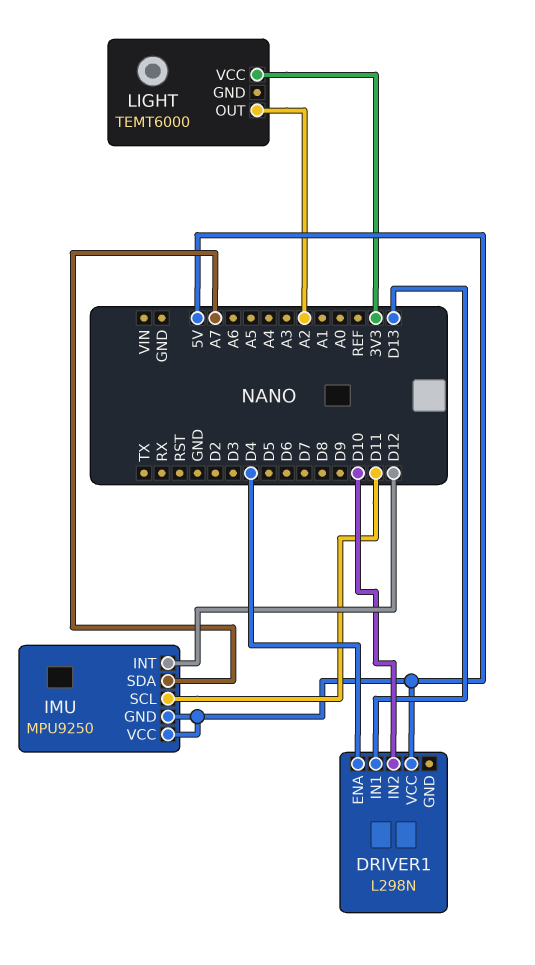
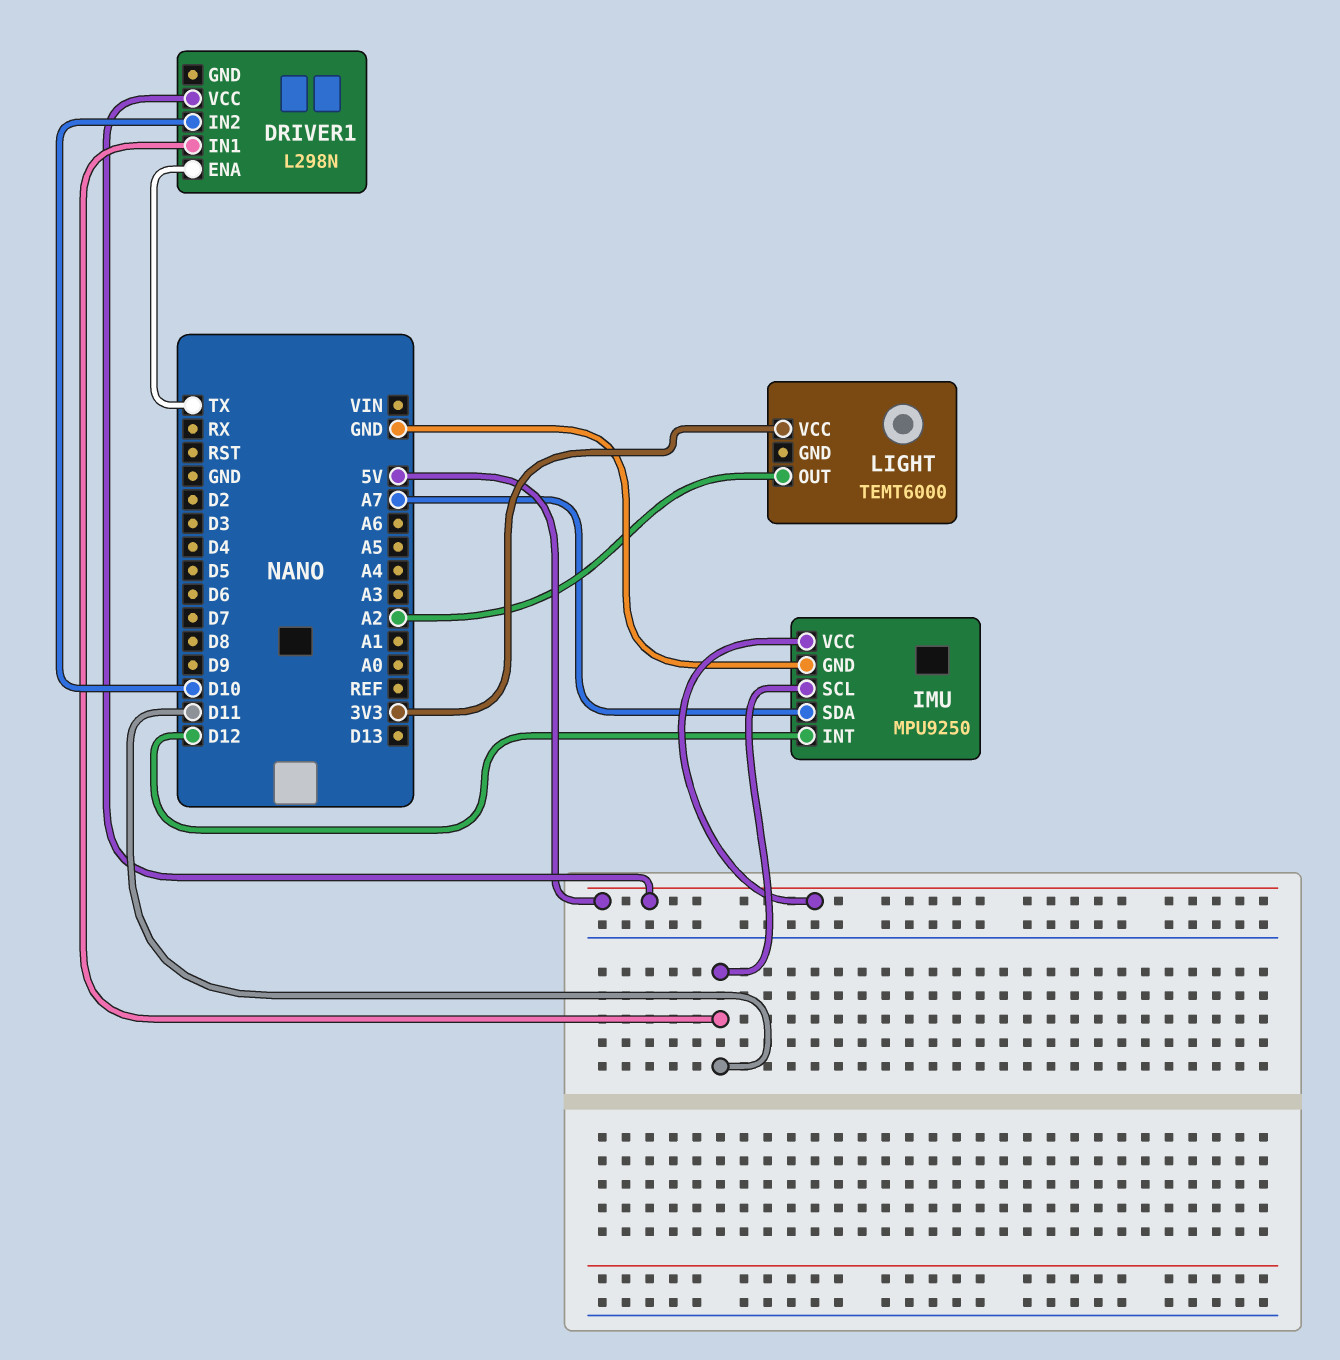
DRIVER1 pin ENA: D4 -> TX
DRIVER1 pin IN1: D13 -> D11
IMU pin GND: 5V -> GND

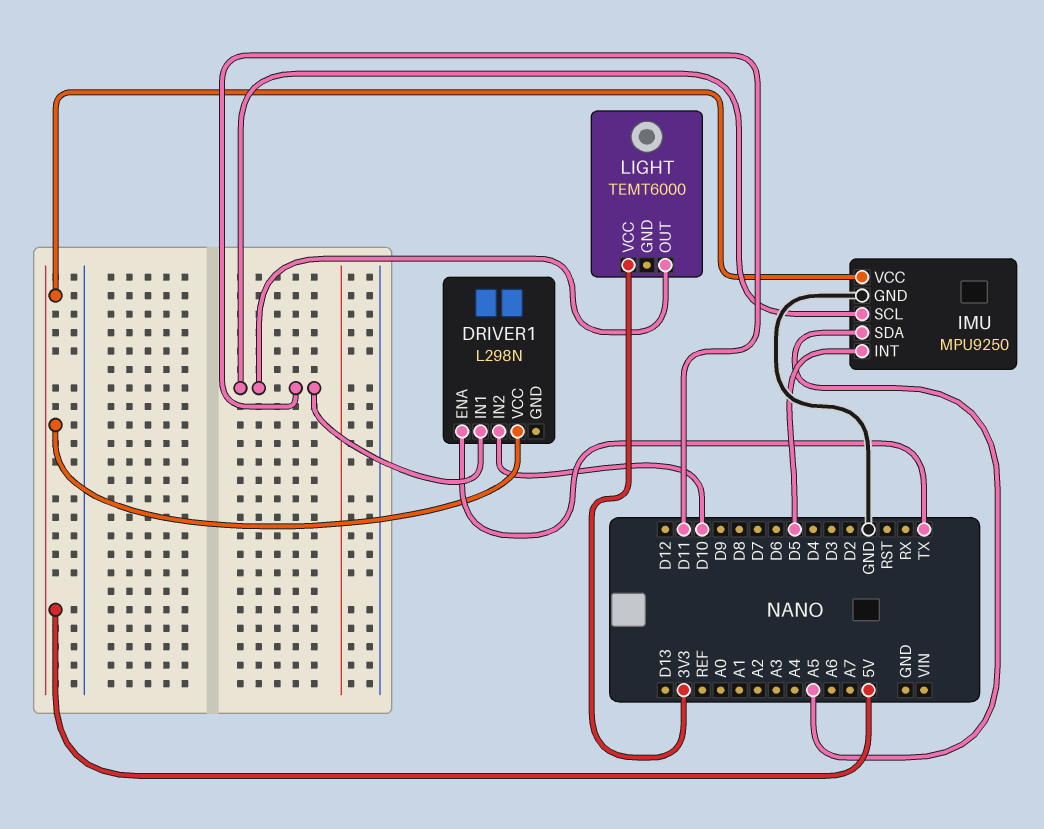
IMU pin INT: D12 -> D5
IMU pin SDA: A7 -> A5
LIGHT pin OUT: A2 -> D11

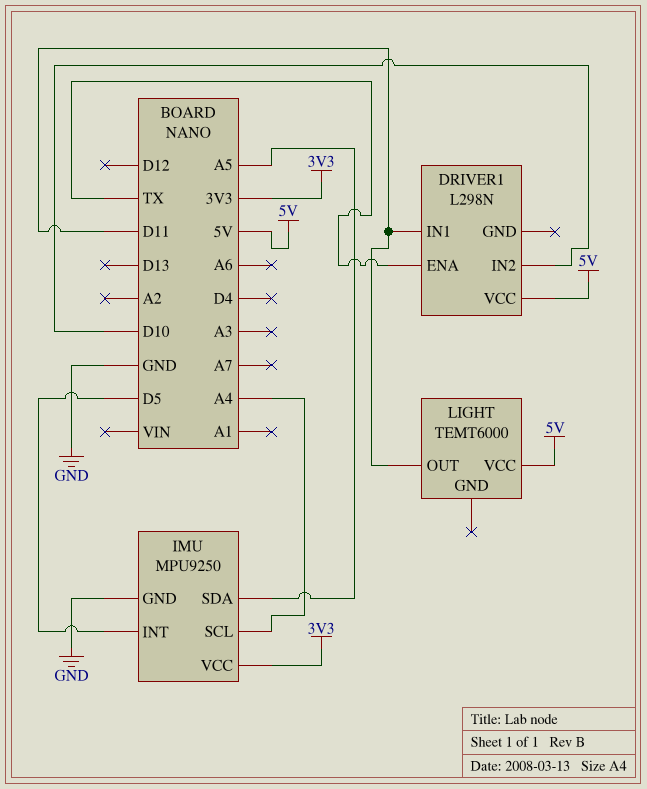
IMU pin SCL: D11 -> A4
IMU pin VCC: 5V -> 3V3
LIGHT pin VCC: 3V3 -> 5V

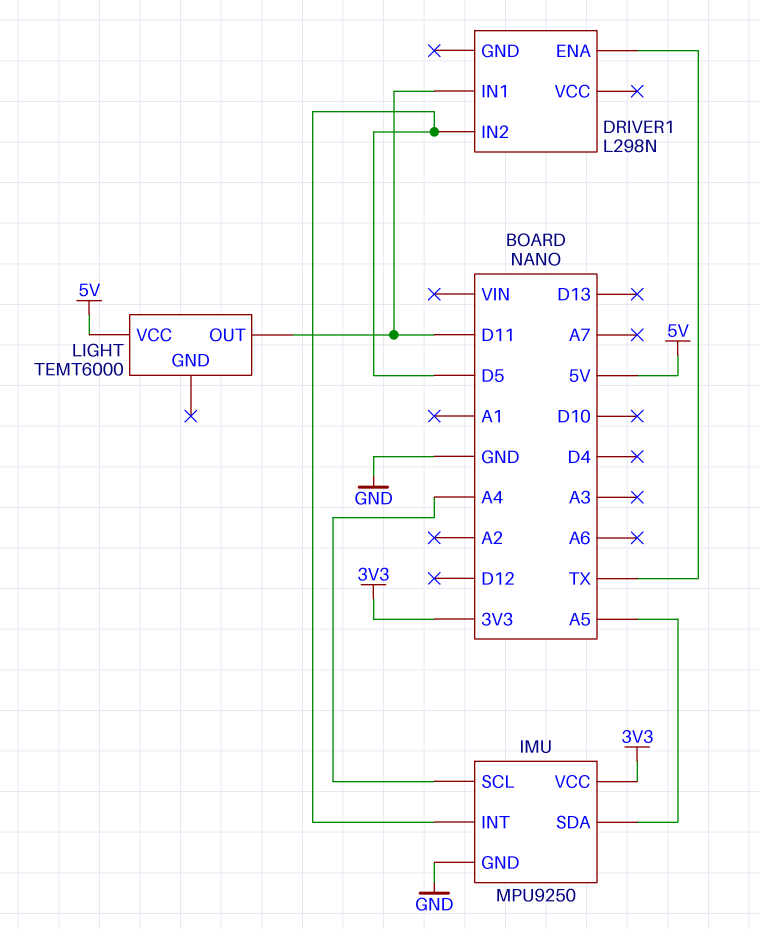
DRIVER1 pin IN2: D10 -> D5
DRIVER1 pin VCC: 5V -> none

